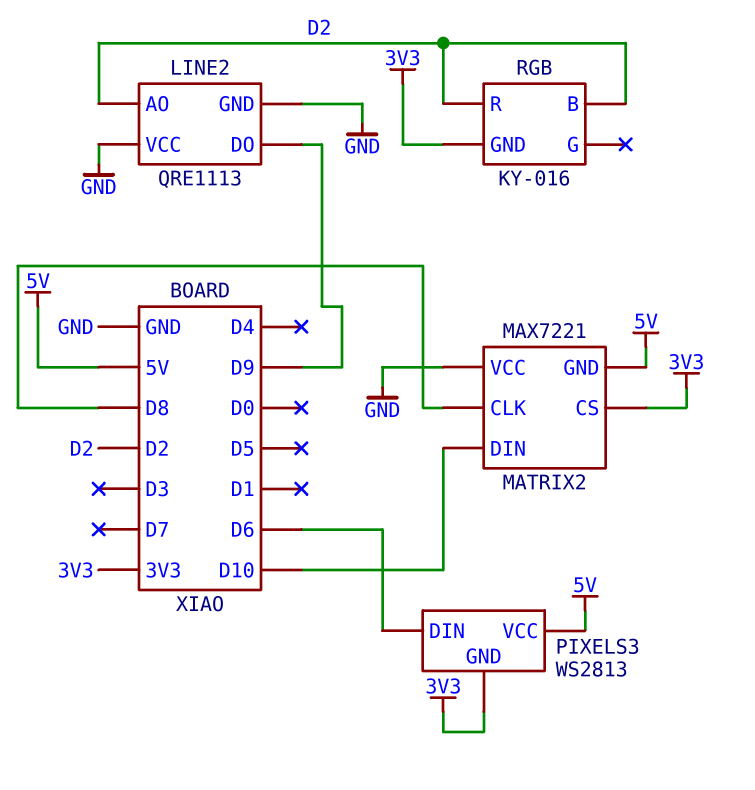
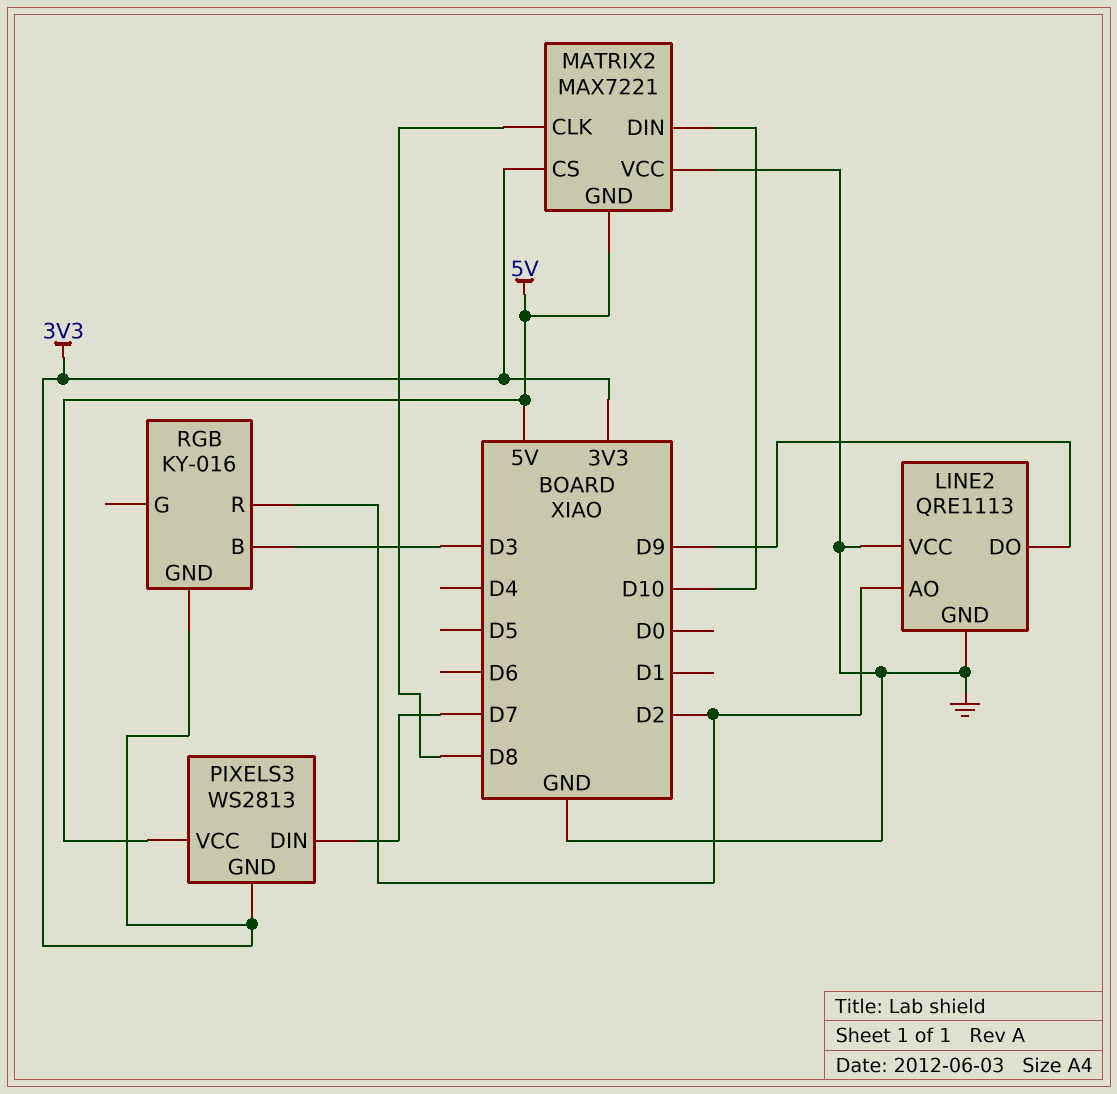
PIXELS3 pin DIN: D6 -> D7
RGB pin B: D2 -> D3

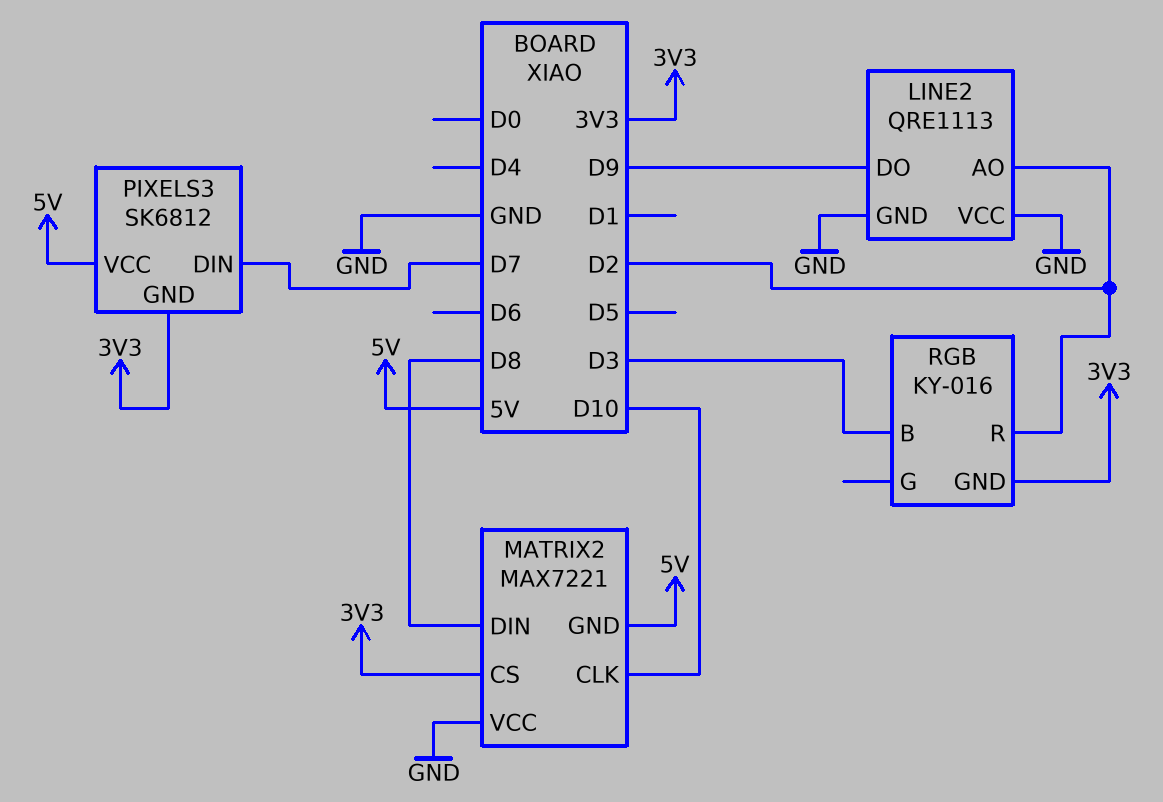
MATRIX2 pin CLK: D8 -> D10
MATRIX2 pin DIN: D10 -> D8
PIXELS3: WS2813 -> SK6812

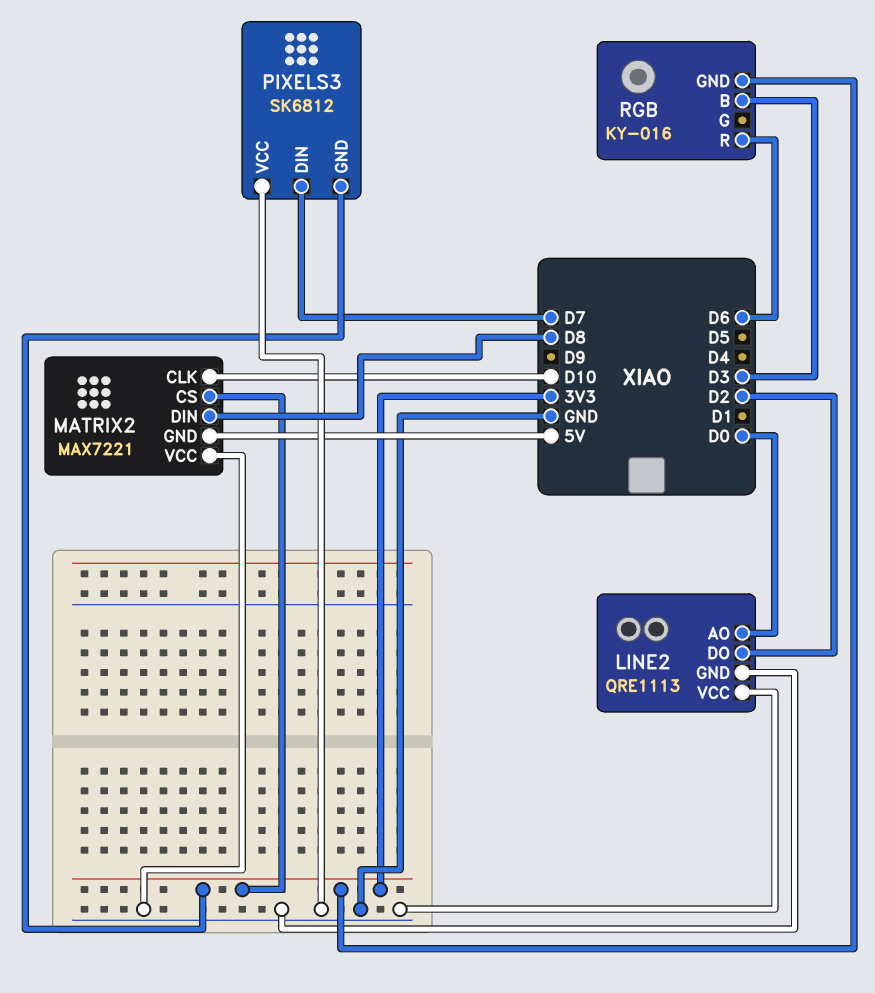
LINE2 pin AO: D2 -> D0
LINE2 pin DO: D9 -> D2
PIXELS3 pin VCC: 5V -> GND
RGB pin R: D2 -> D6

